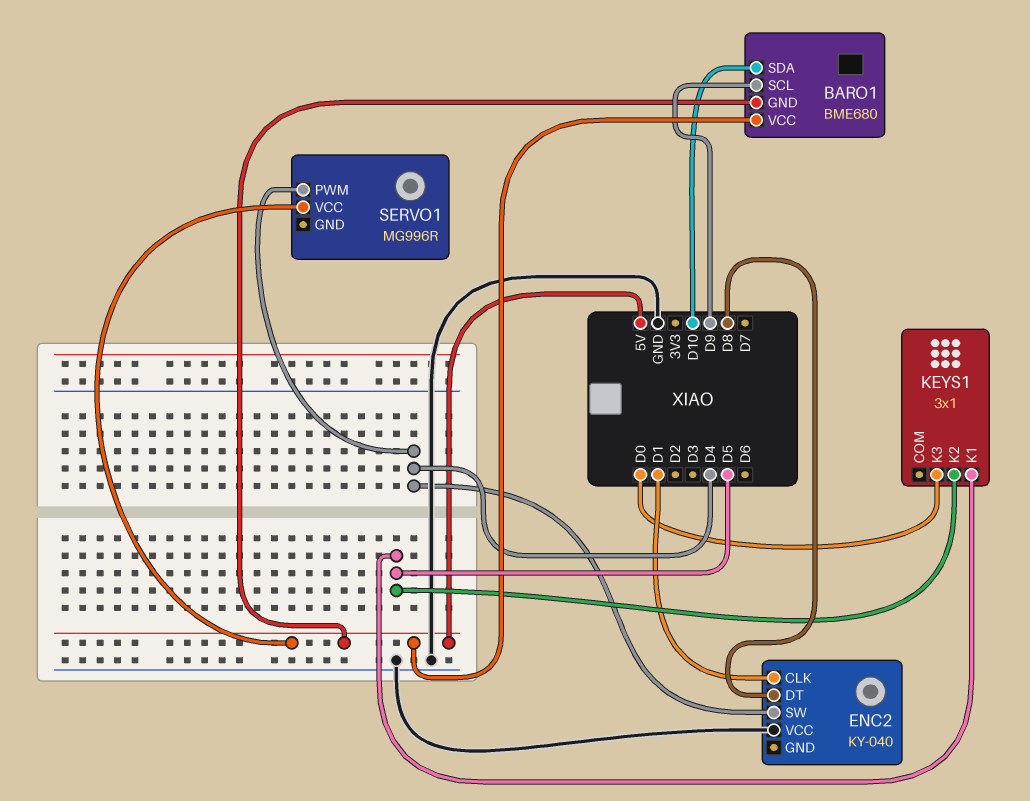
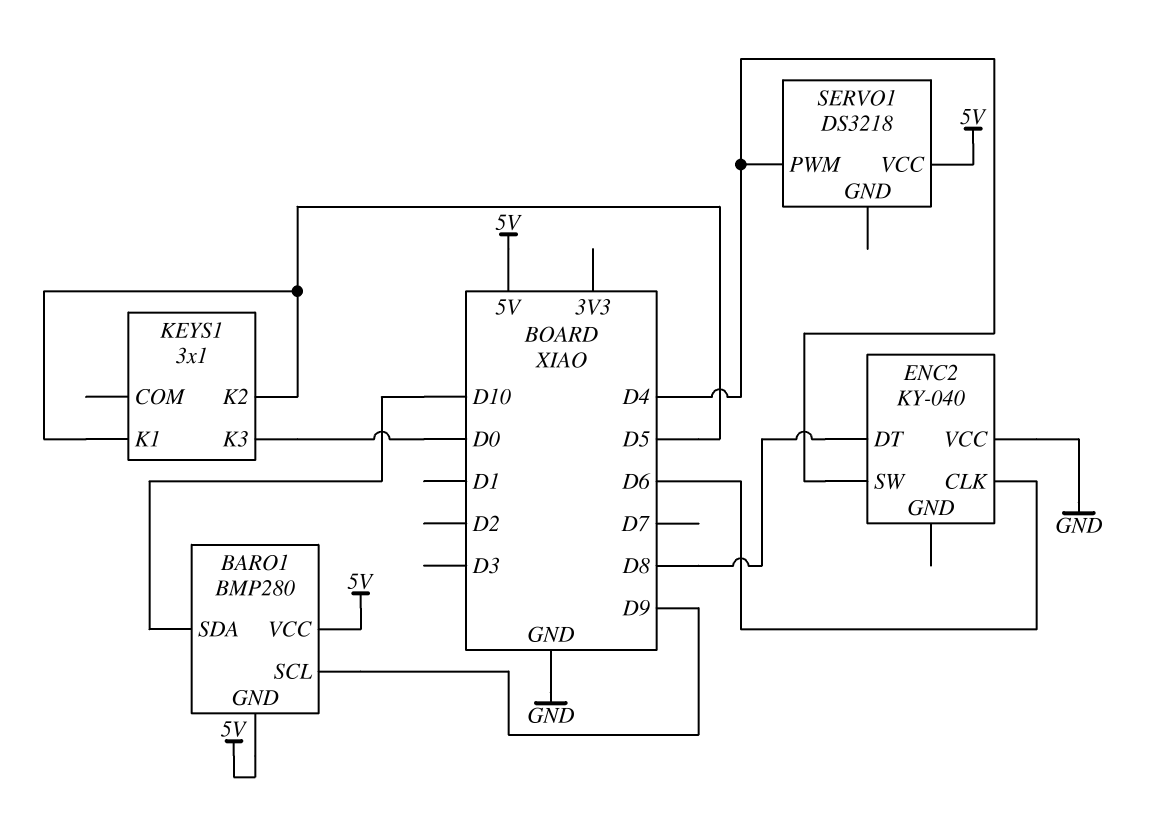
BARO1: BME680 -> BMP280
ENC2 pin CLK: D1 -> D6
SERVO1: MG996R -> DS3218

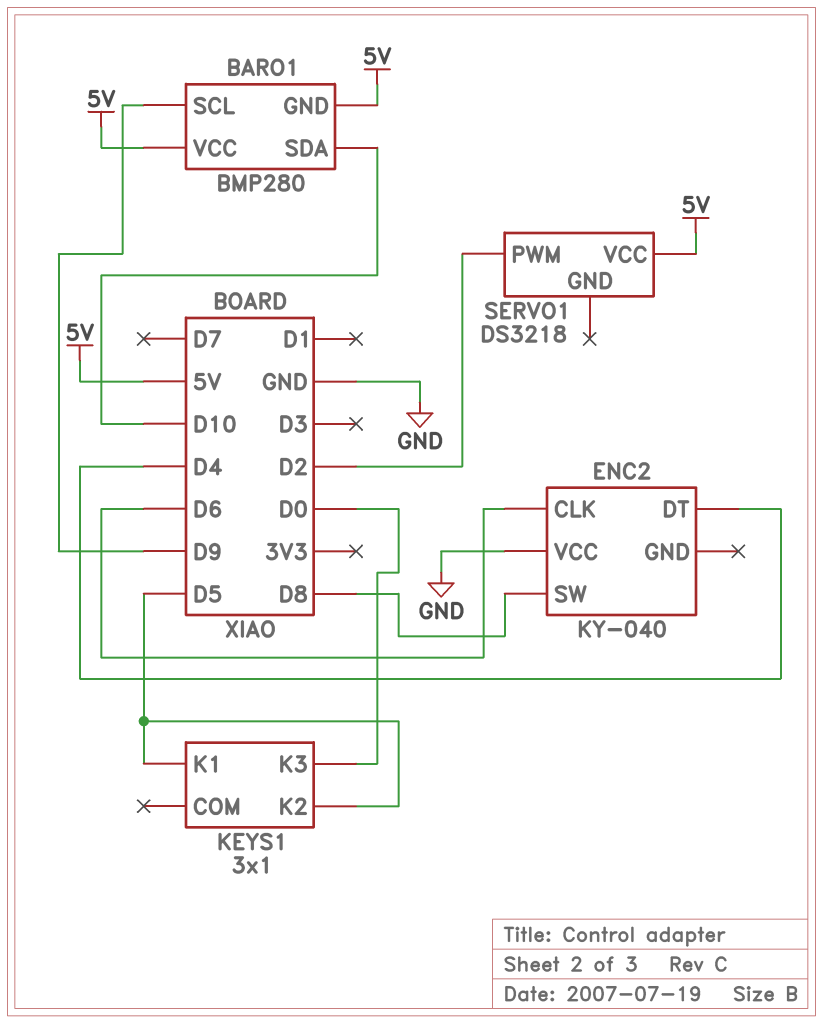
ENC2 pin DT: D8 -> D4
ENC2 pin SW: D4 -> D8
SERVO1 pin PWM: D4 -> D2

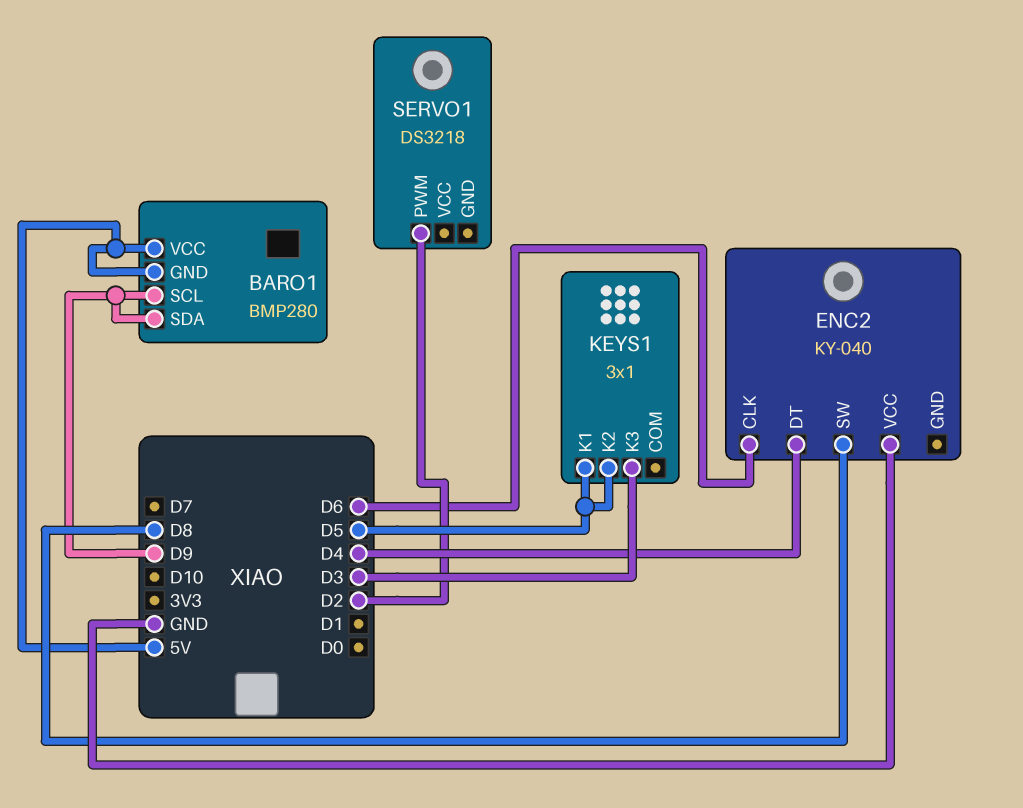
BARO1 pin SDA: D10 -> D9
KEYS1 pin K3: D0 -> D3
SERVO1 pin VCC: 5V -> none

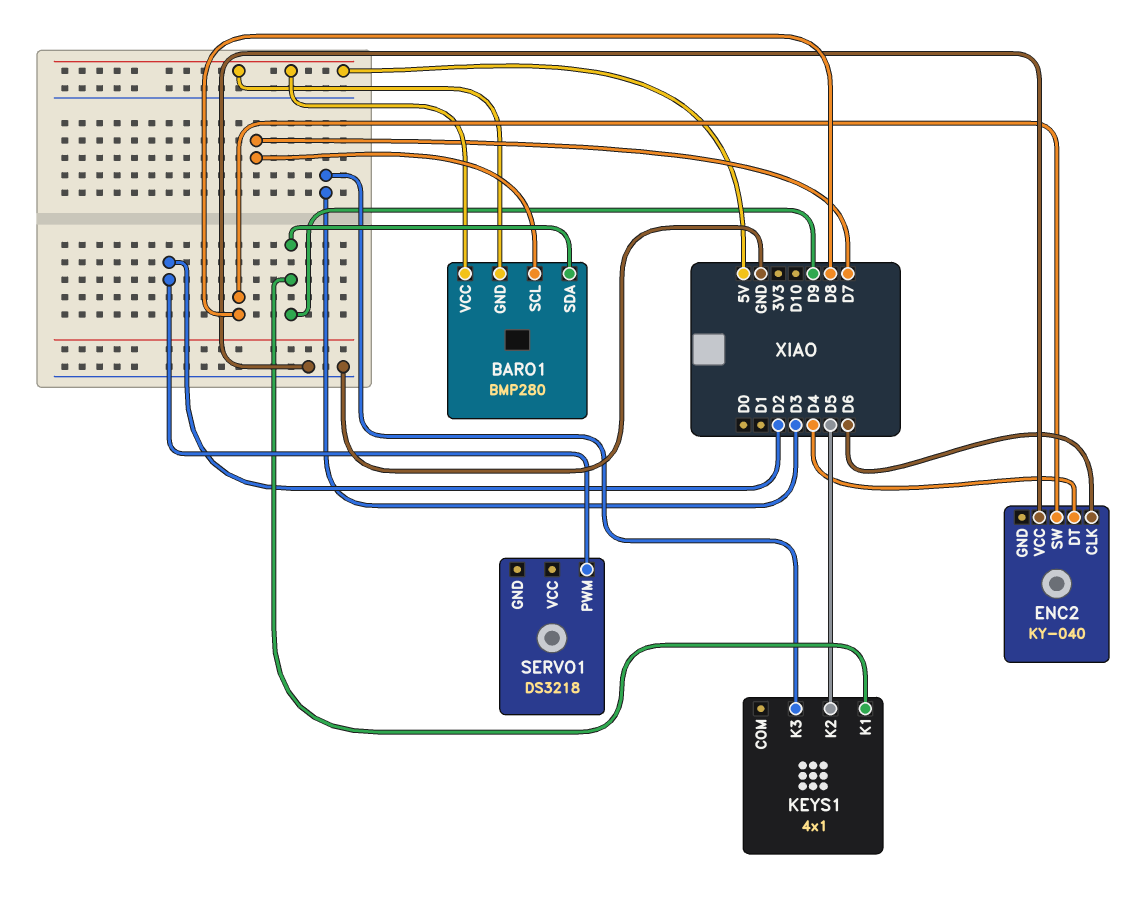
BARO1 pin SCL: D9 -> D7
KEYS1: 3x1 -> 4x1
KEYS1 pin K1: D5 -> D9

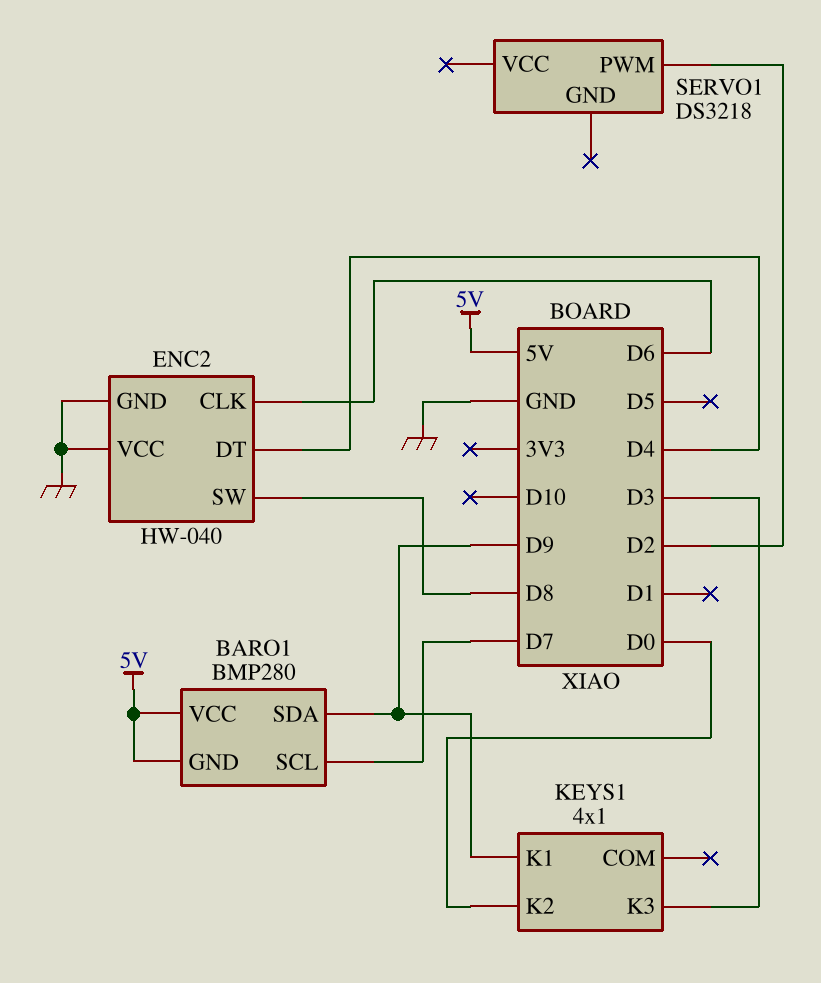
ENC2: KY-040 -> HW-040
ENC2 pin GND: none -> GND
KEYS1 pin K2: D5 -> D0

